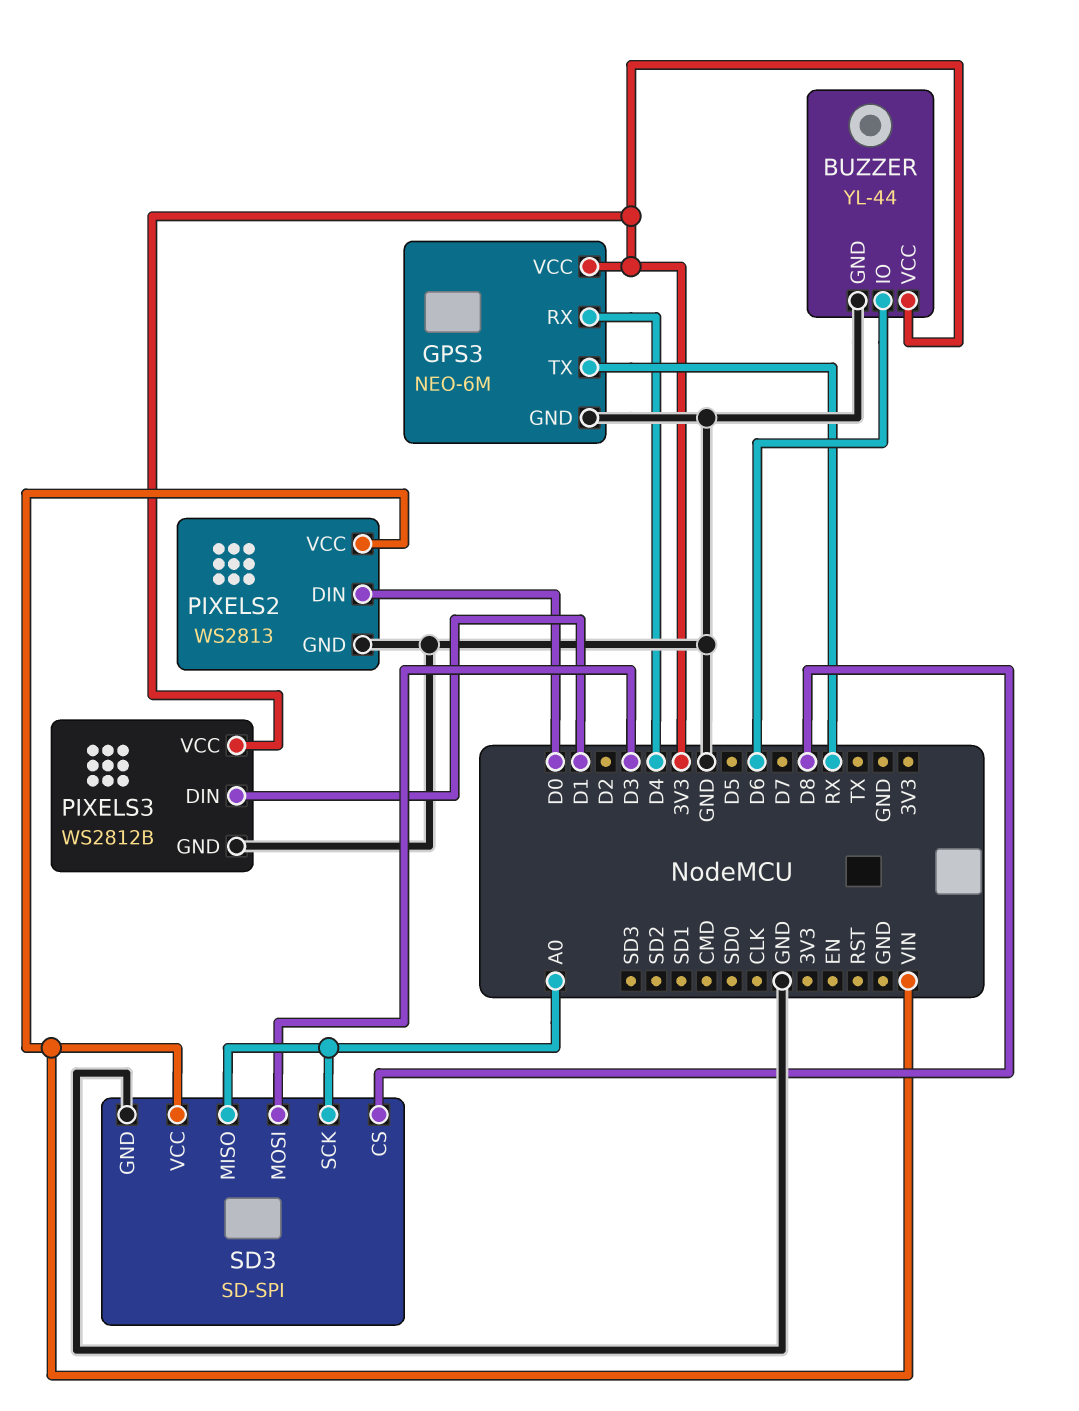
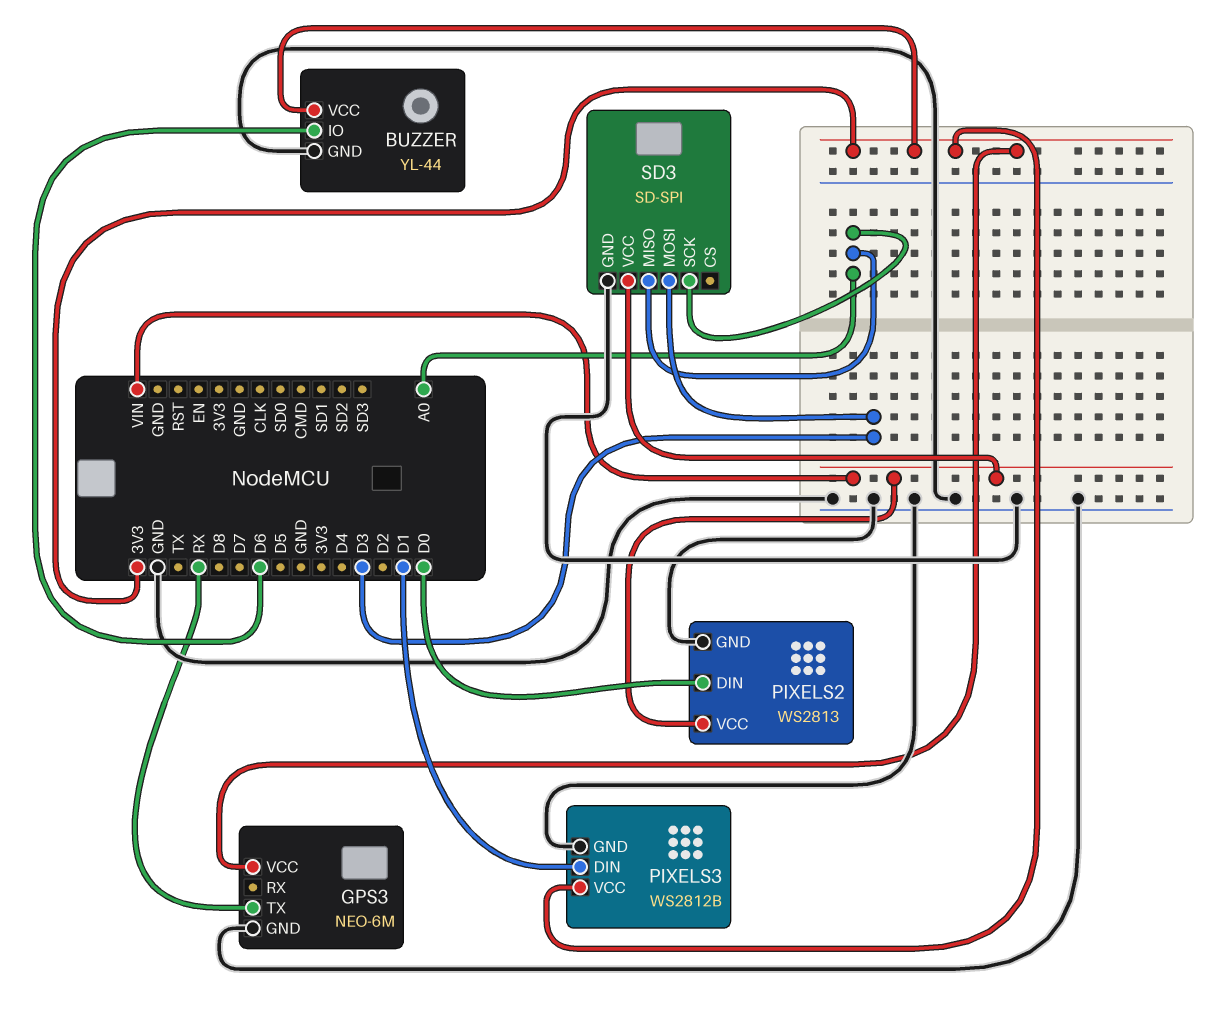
GPS3 pin RX: D4 -> none
SD3 pin CS: D8 -> none

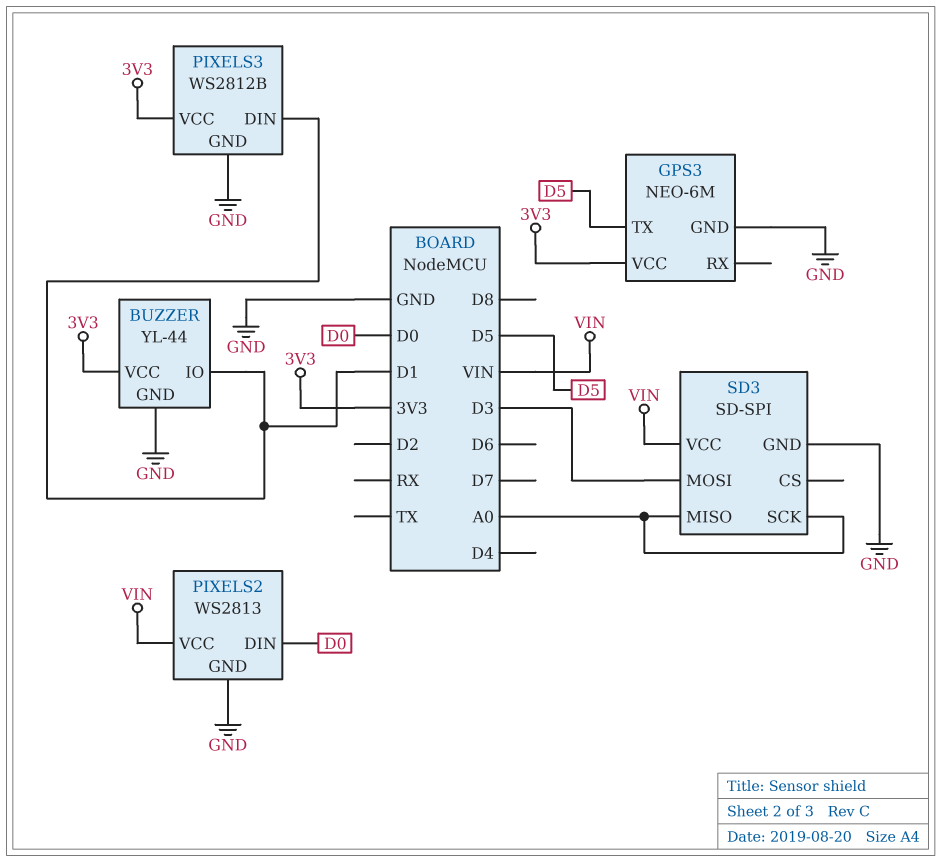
BUZZER pin IO: D6 -> D1
GPS3 pin TX: RX -> D5

